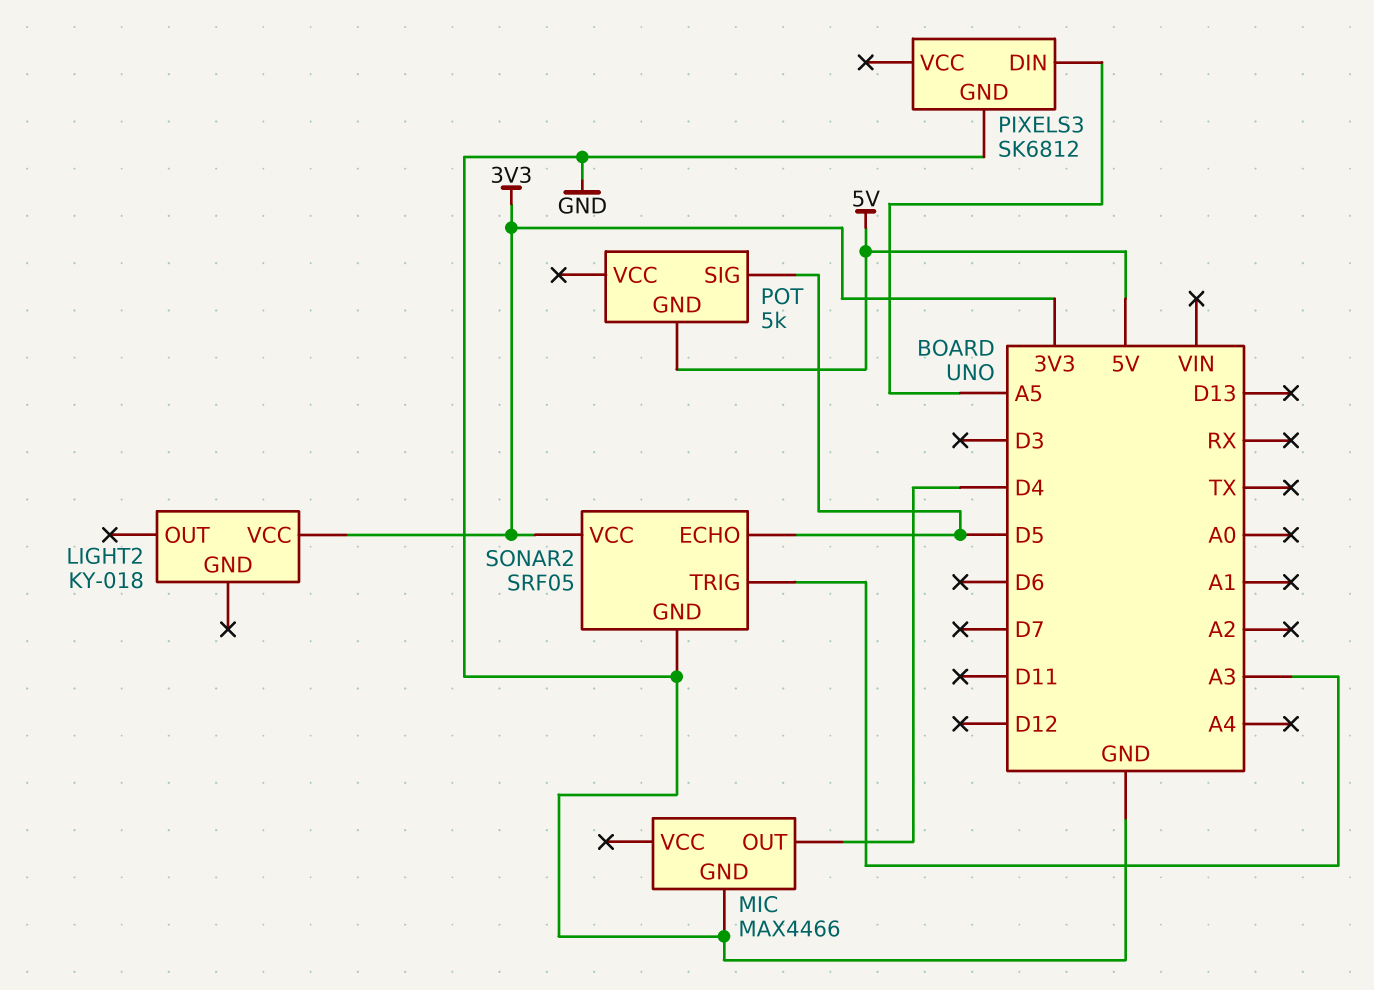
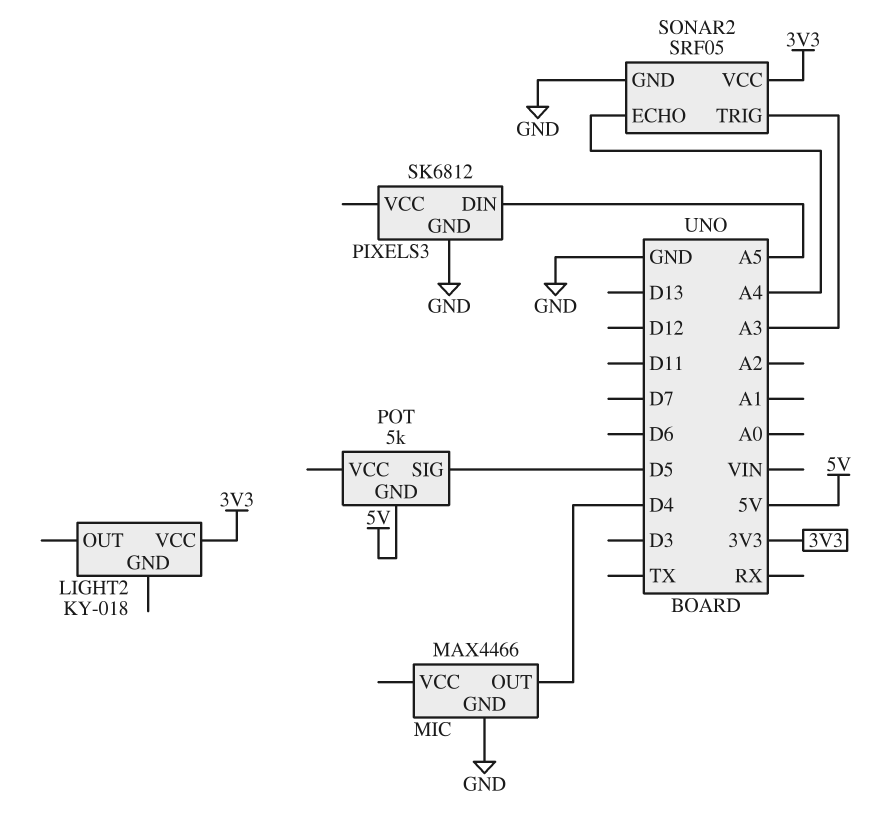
SONAR2 pin ECHO: D5 -> A4

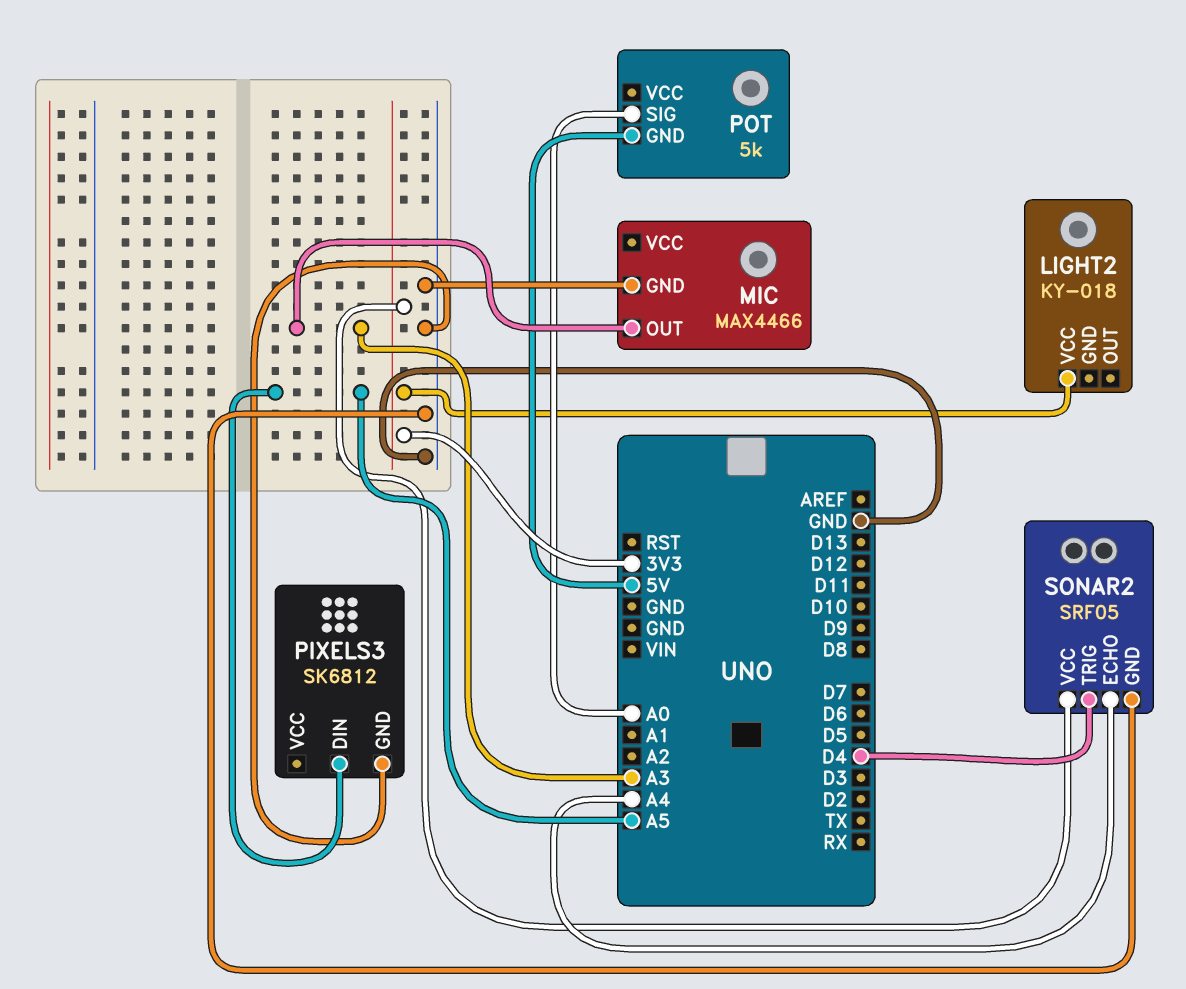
MIC pin OUT: D4 -> A3
POT pin SIG: D5 -> A0
SONAR2 pin TRIG: A3 -> D4

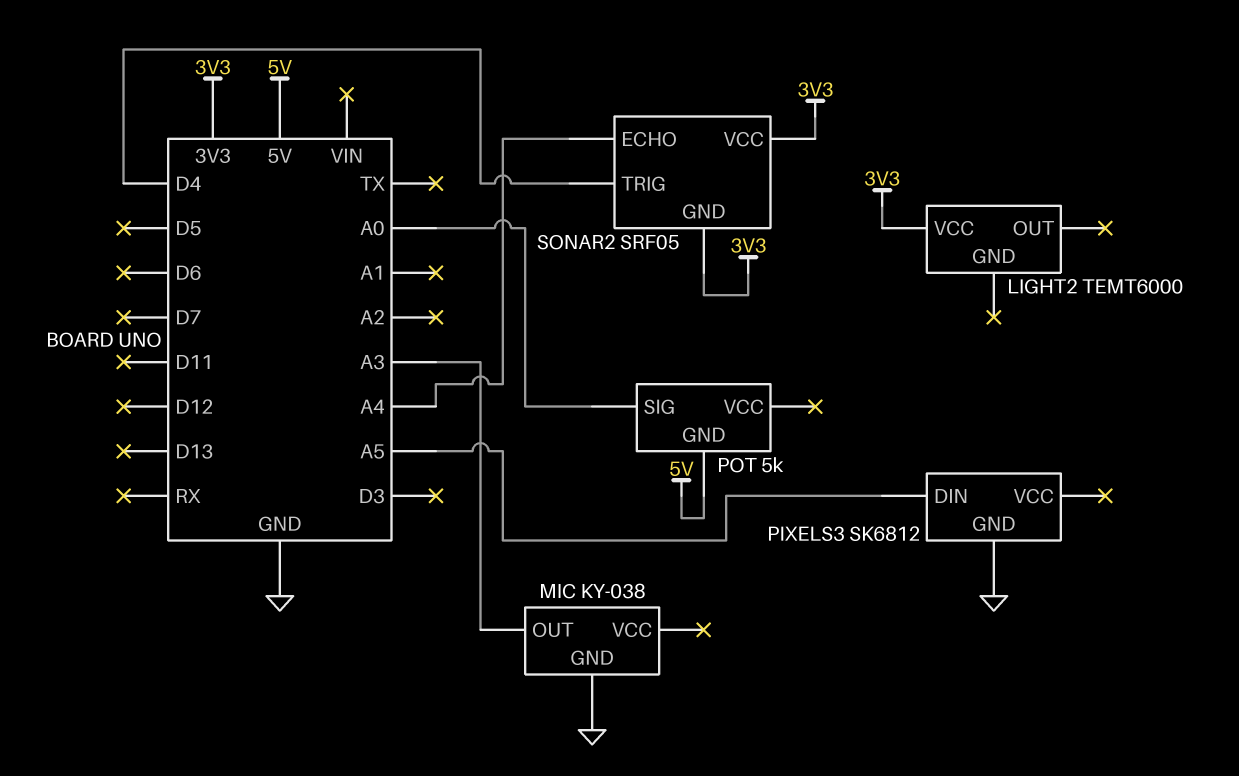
LIGHT2: KY-018 -> TEMT6000
MIC: MAX4466 -> KY-038
SONAR2 pin GND: GND -> 3V3

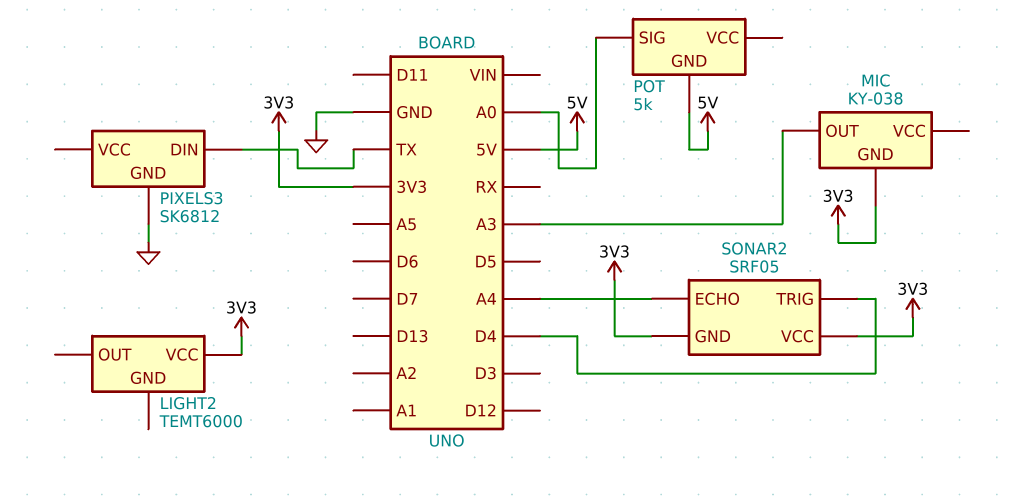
MIC pin GND: GND -> 3V3
PIXELS3 pin DIN: A5 -> TX

